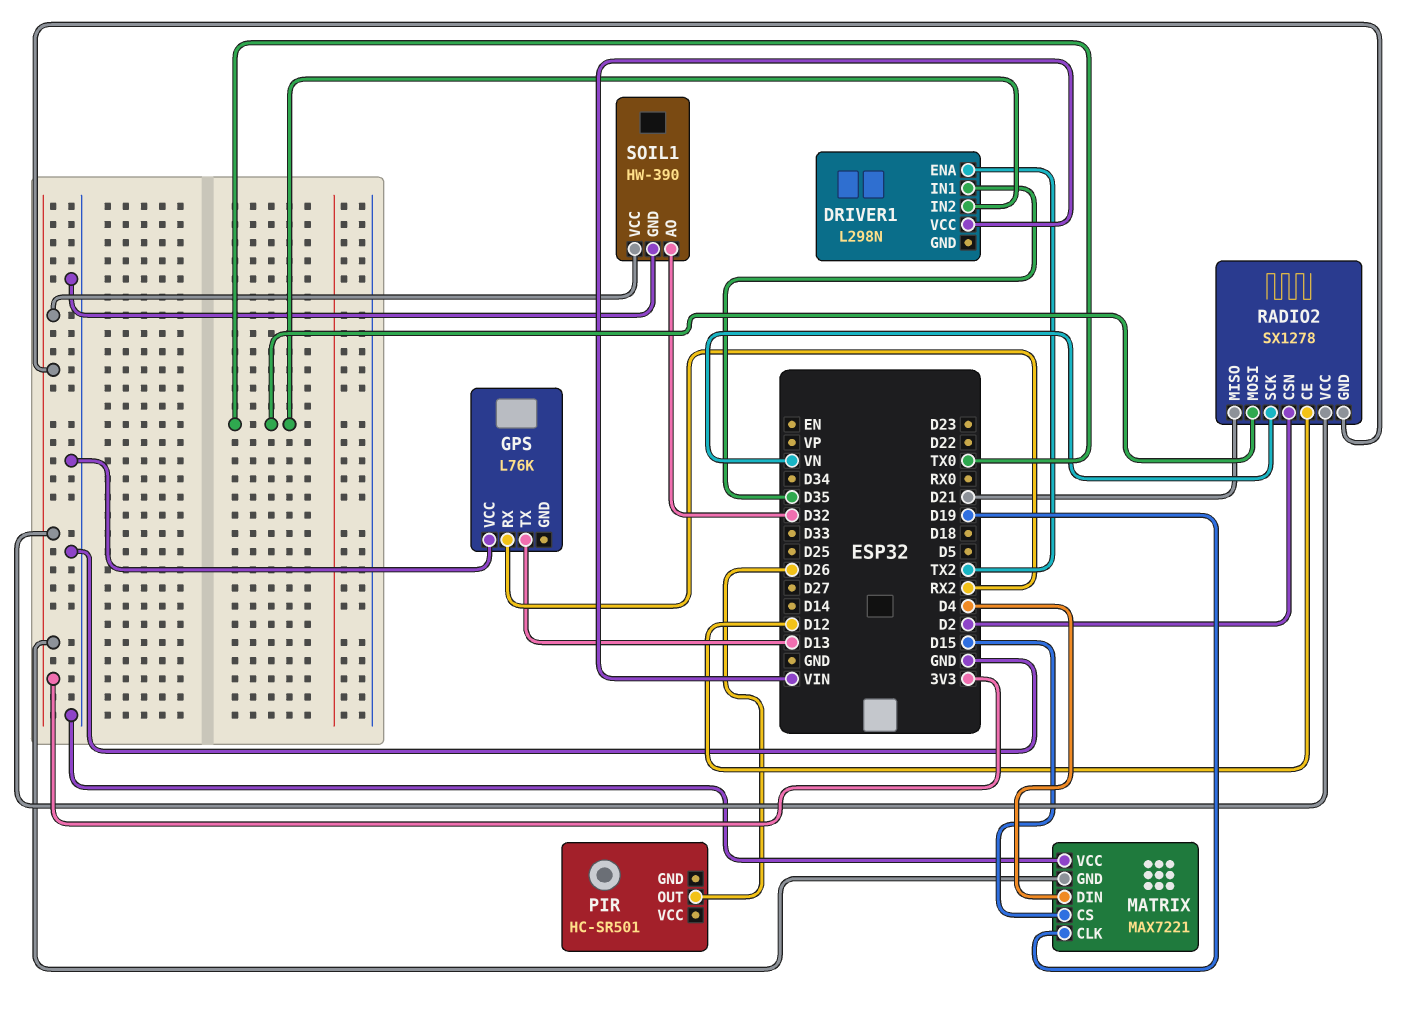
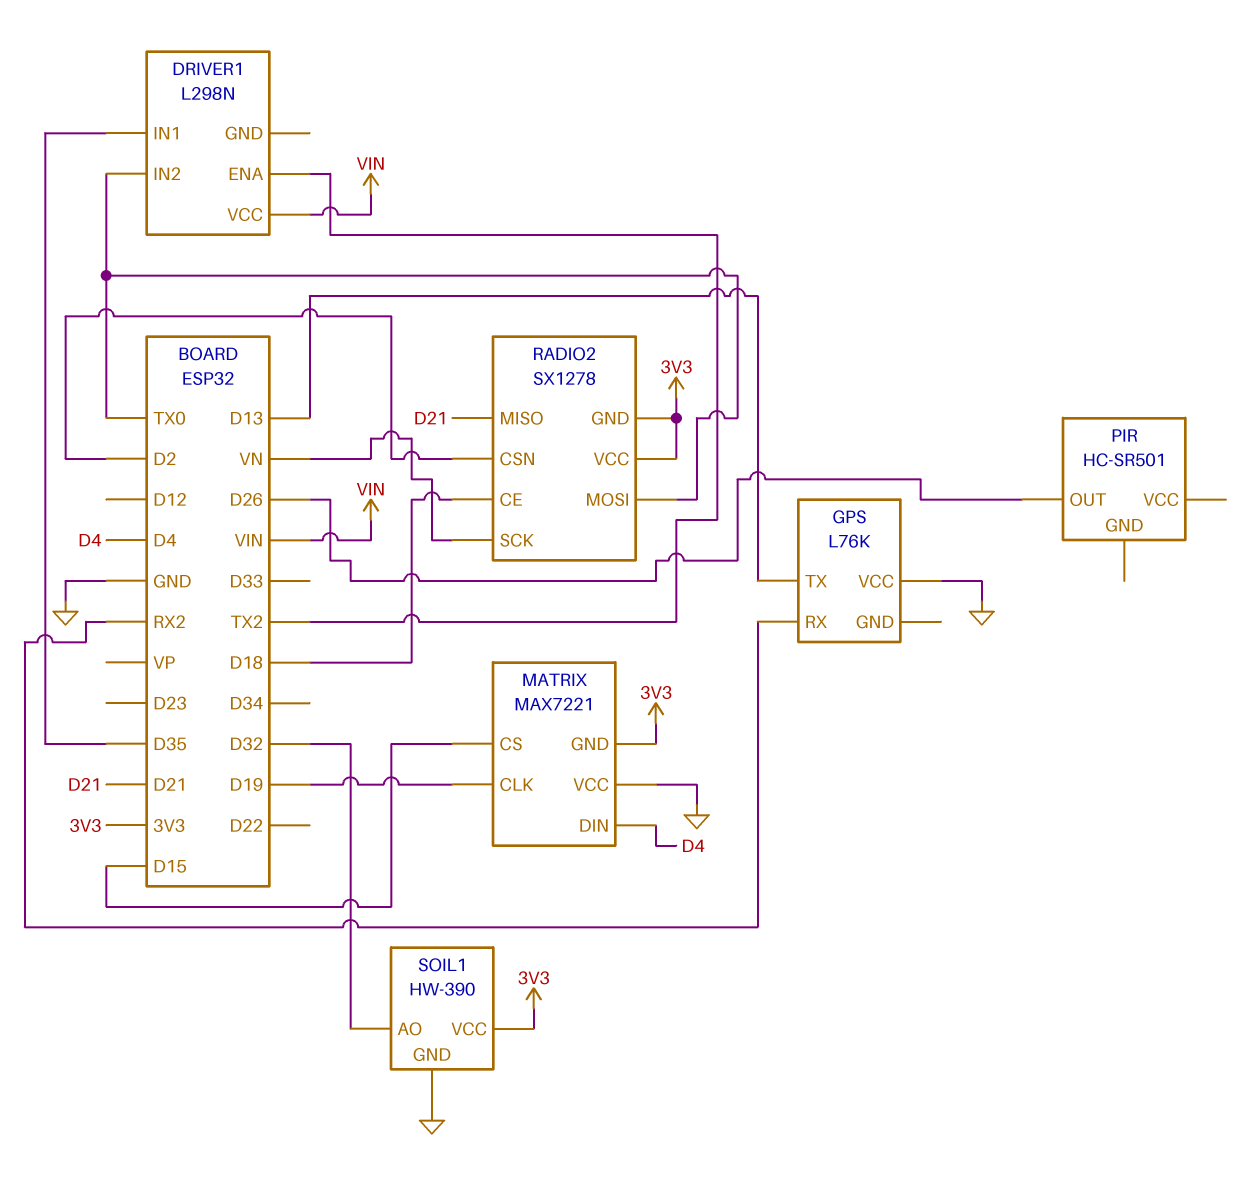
RADIO2 pin CE: D12 -> D18

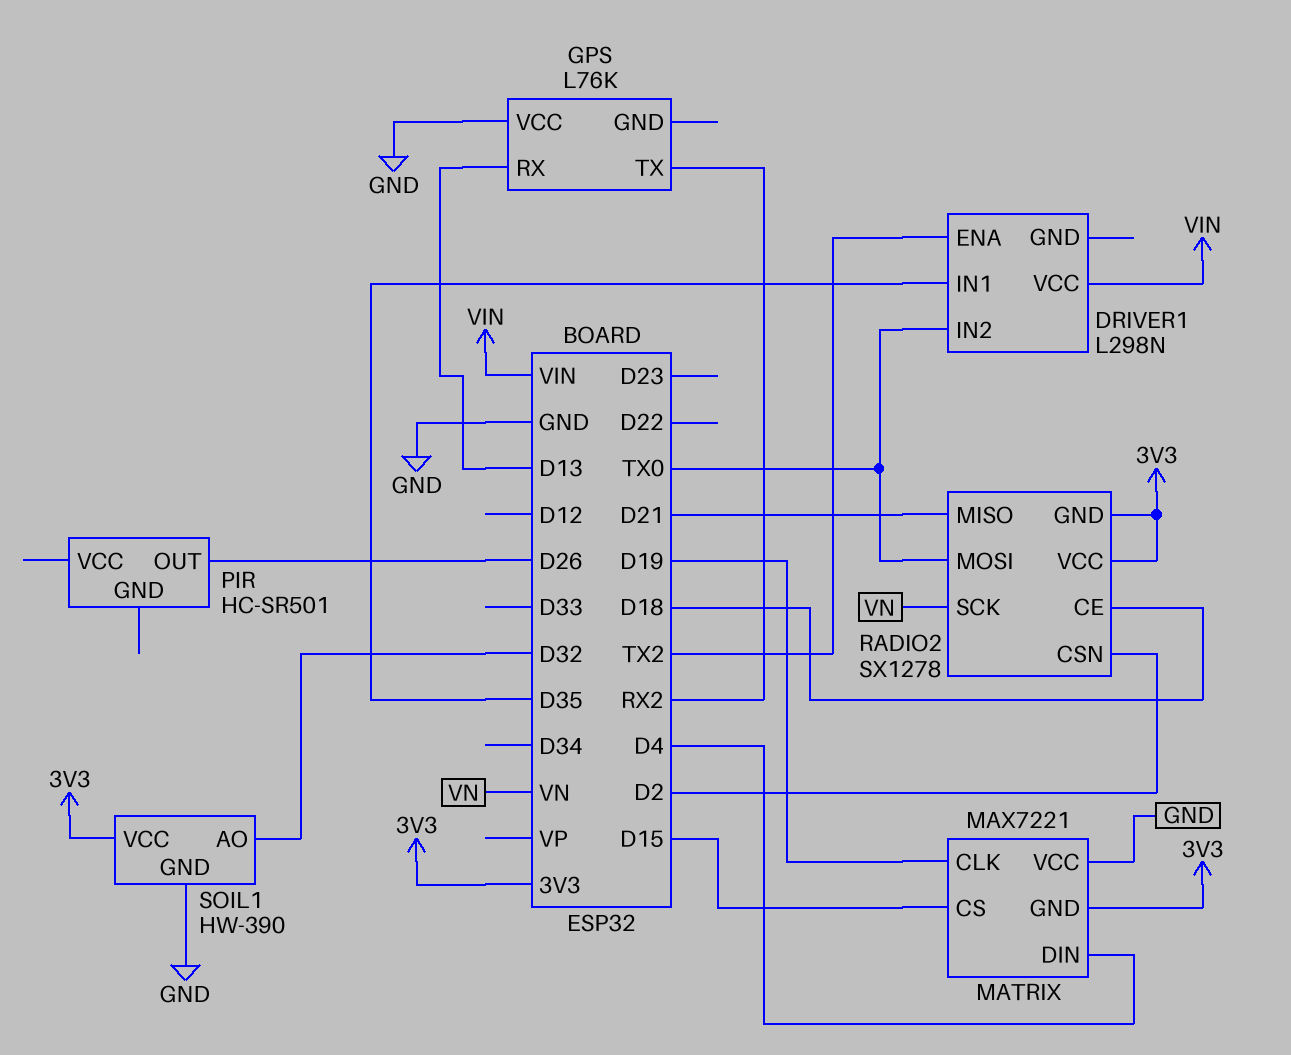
GPS pin RX: RX2 -> D13
GPS pin TX: D13 -> RX2

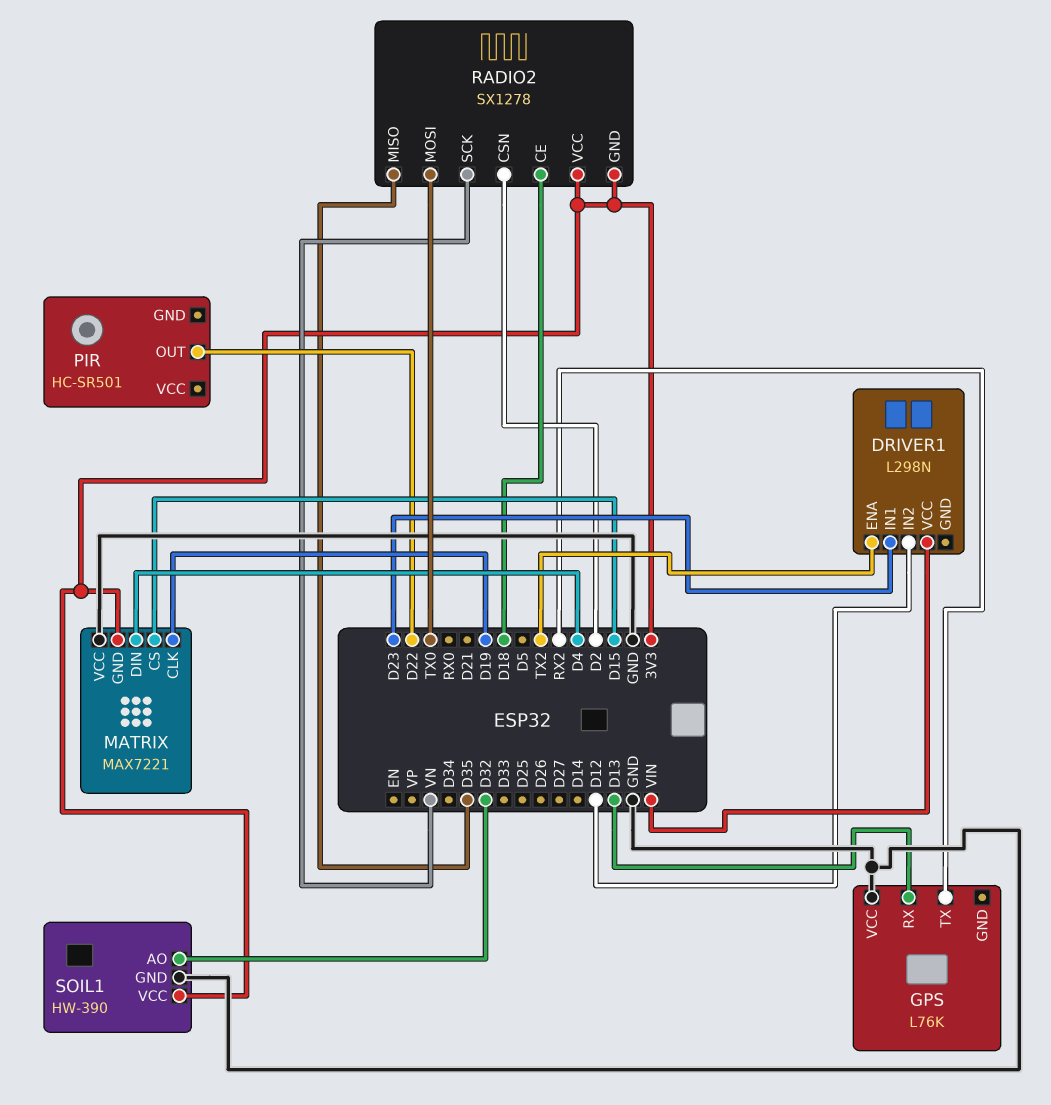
DRIVER1 pin IN1: D35 -> D23
DRIVER1 pin IN2: TX0 -> D12
PIR pin OUT: D26 -> D22
RADIO2 pin MISO: D21 -> D35

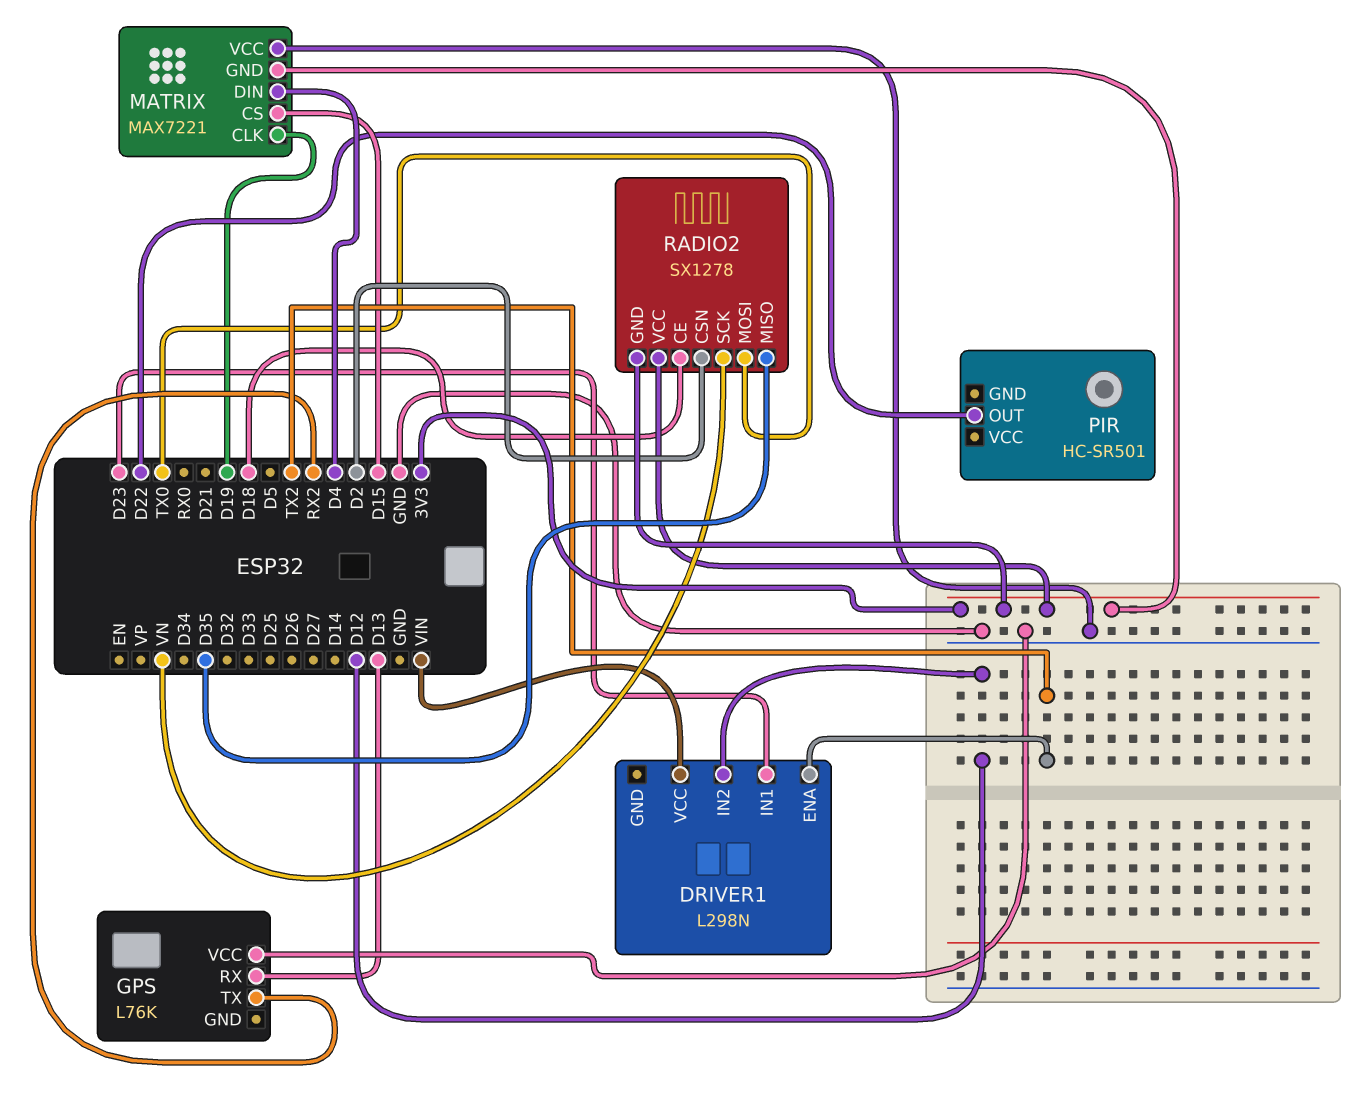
SOIL1: HW-390 -> none
SOIL1 pin AO: D32 -> none
SOIL1 pin GND: GND -> none
SOIL1 pin VCC: 3V3 -> none

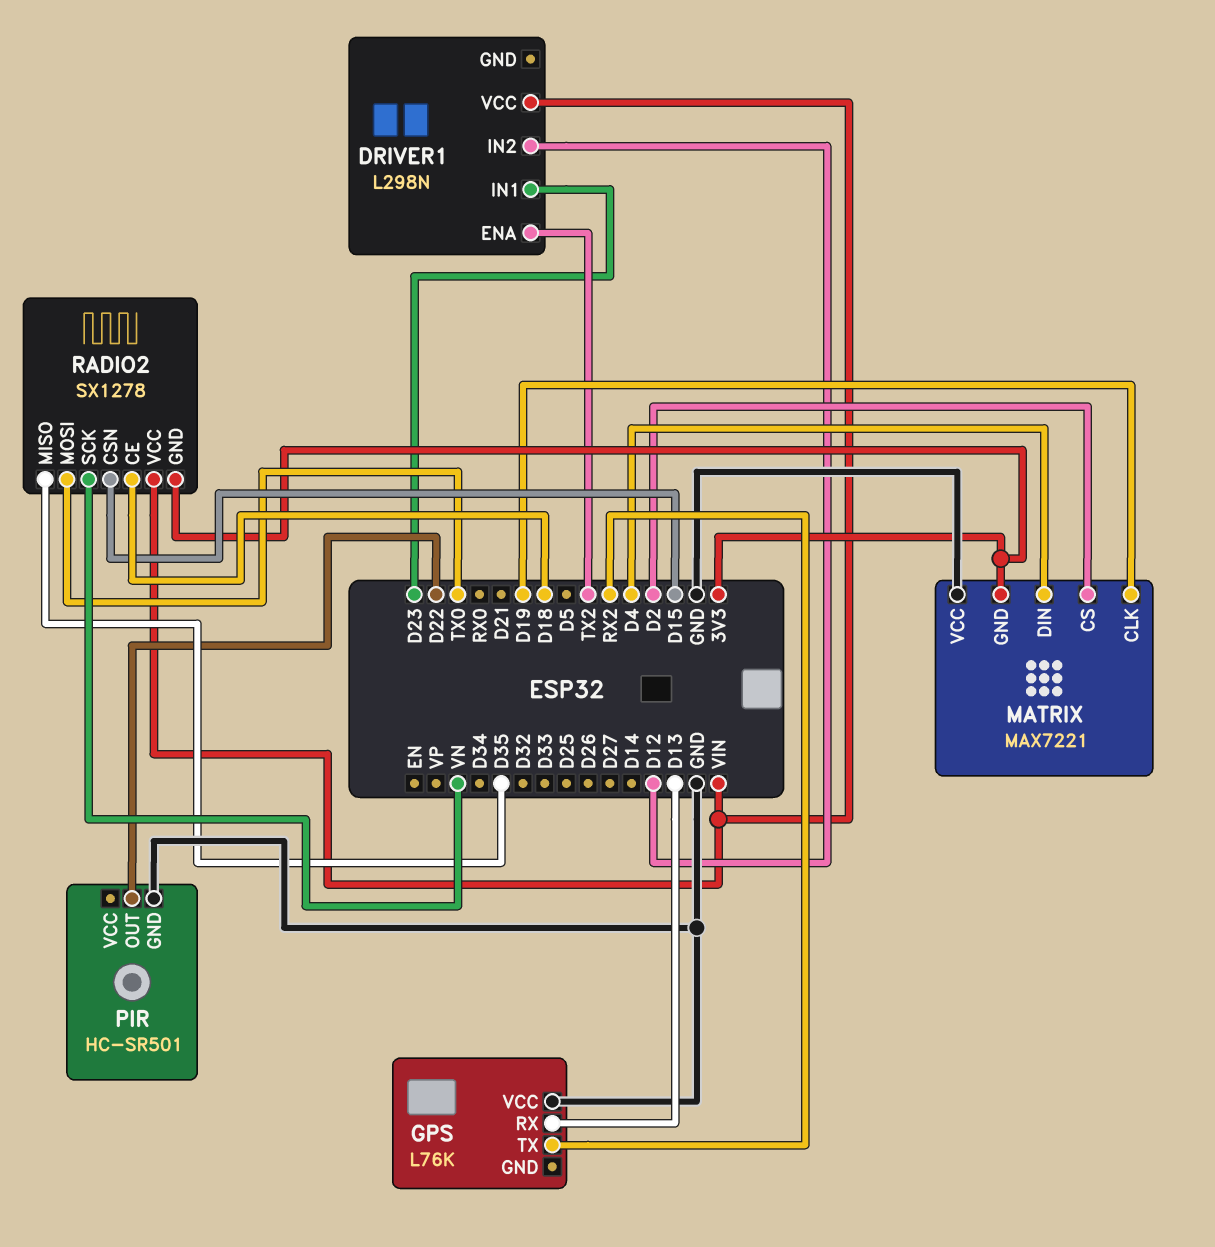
MATRIX pin CS: D15 -> D2
PIR pin GND: none -> GND
RADIO2 pin CSN: D2 -> D15
RADIO2 pin VCC: 3V3 -> VIN

